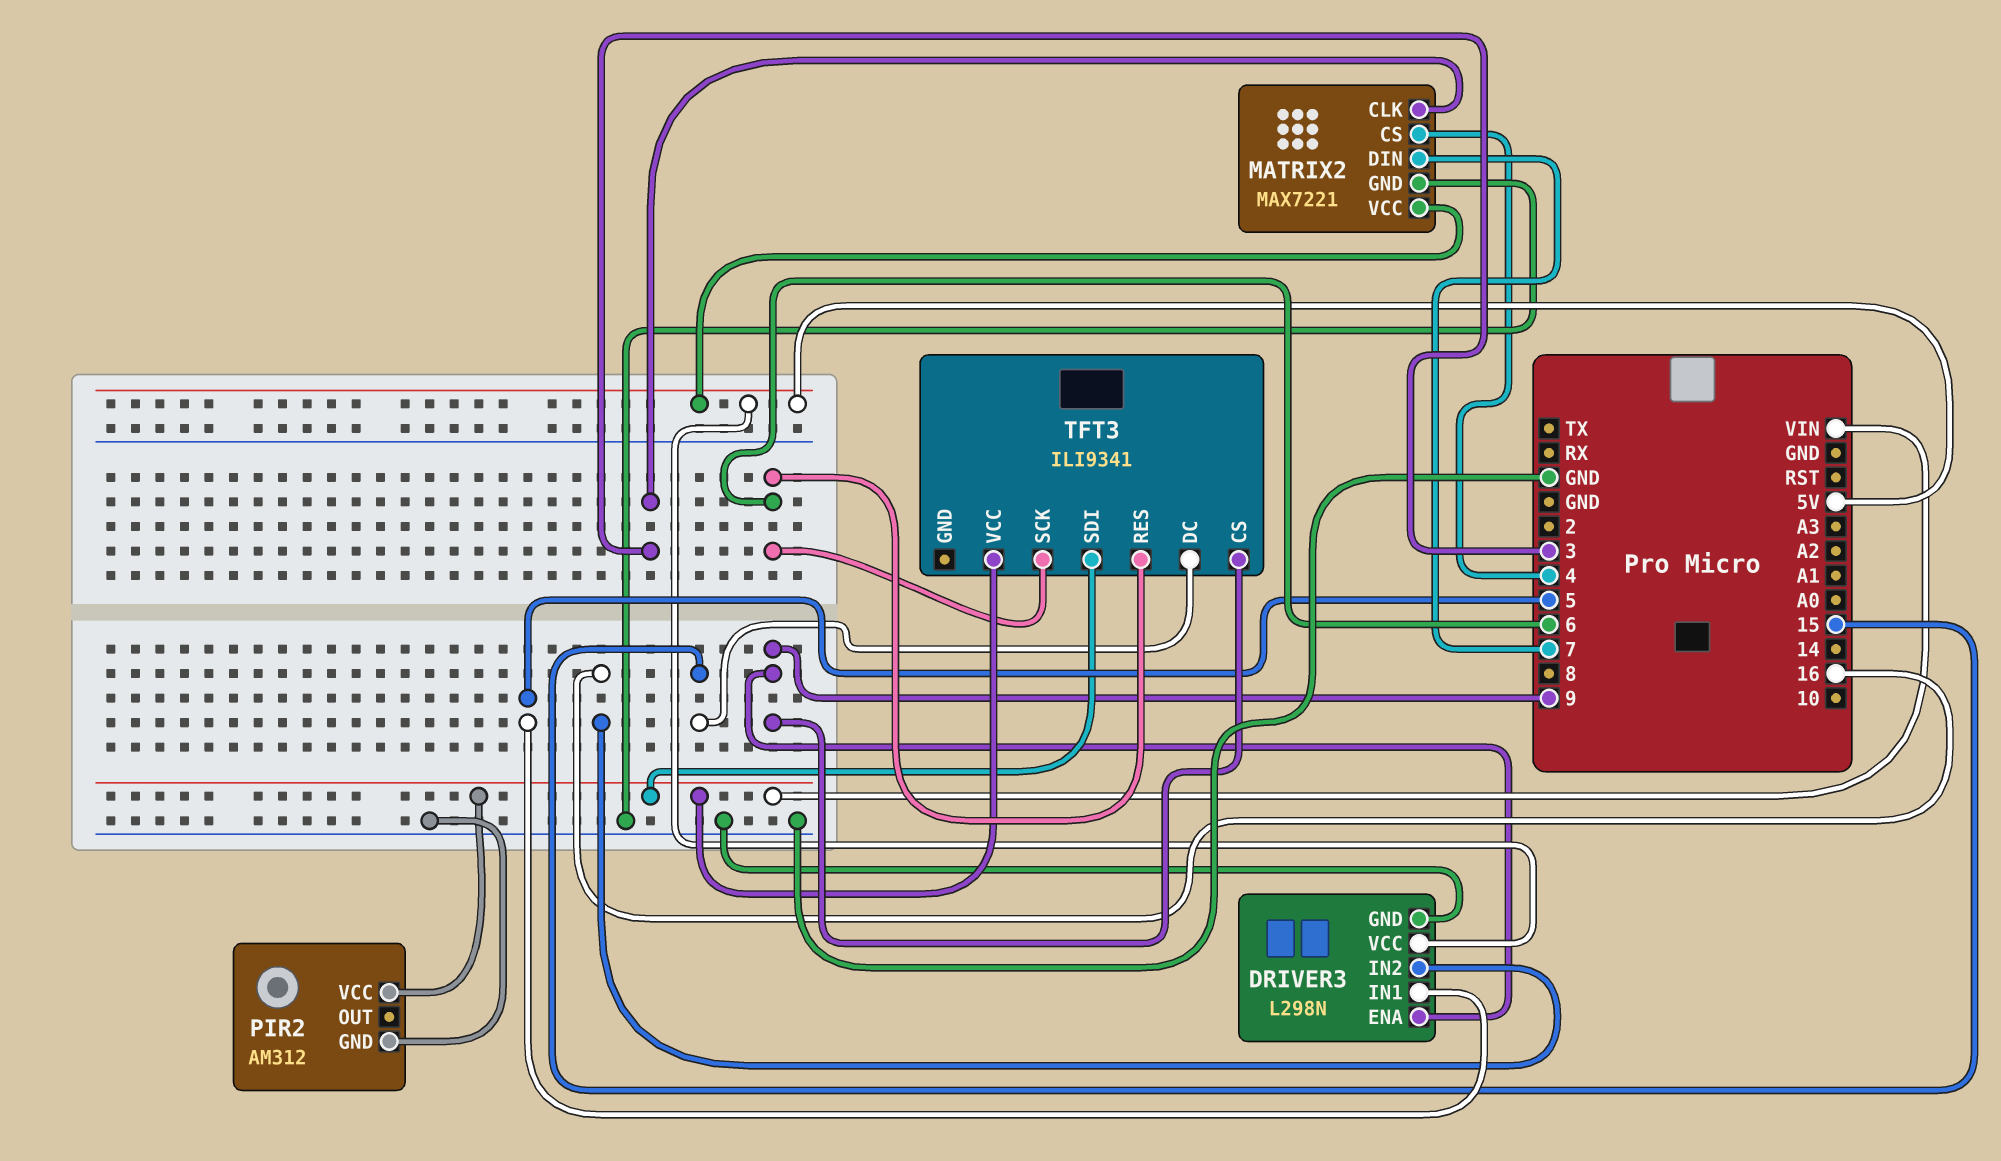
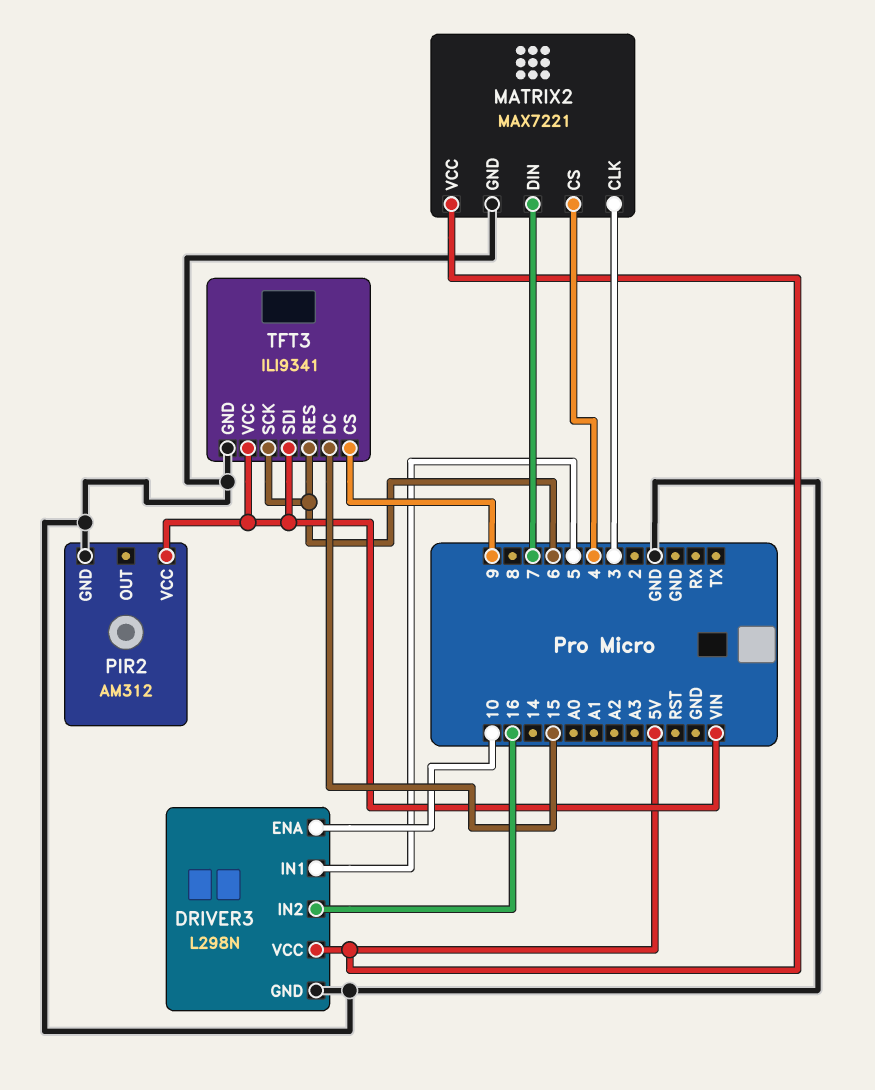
DRIVER3 pin ENA: 9 -> 10
TFT3 pin GND: none -> GND

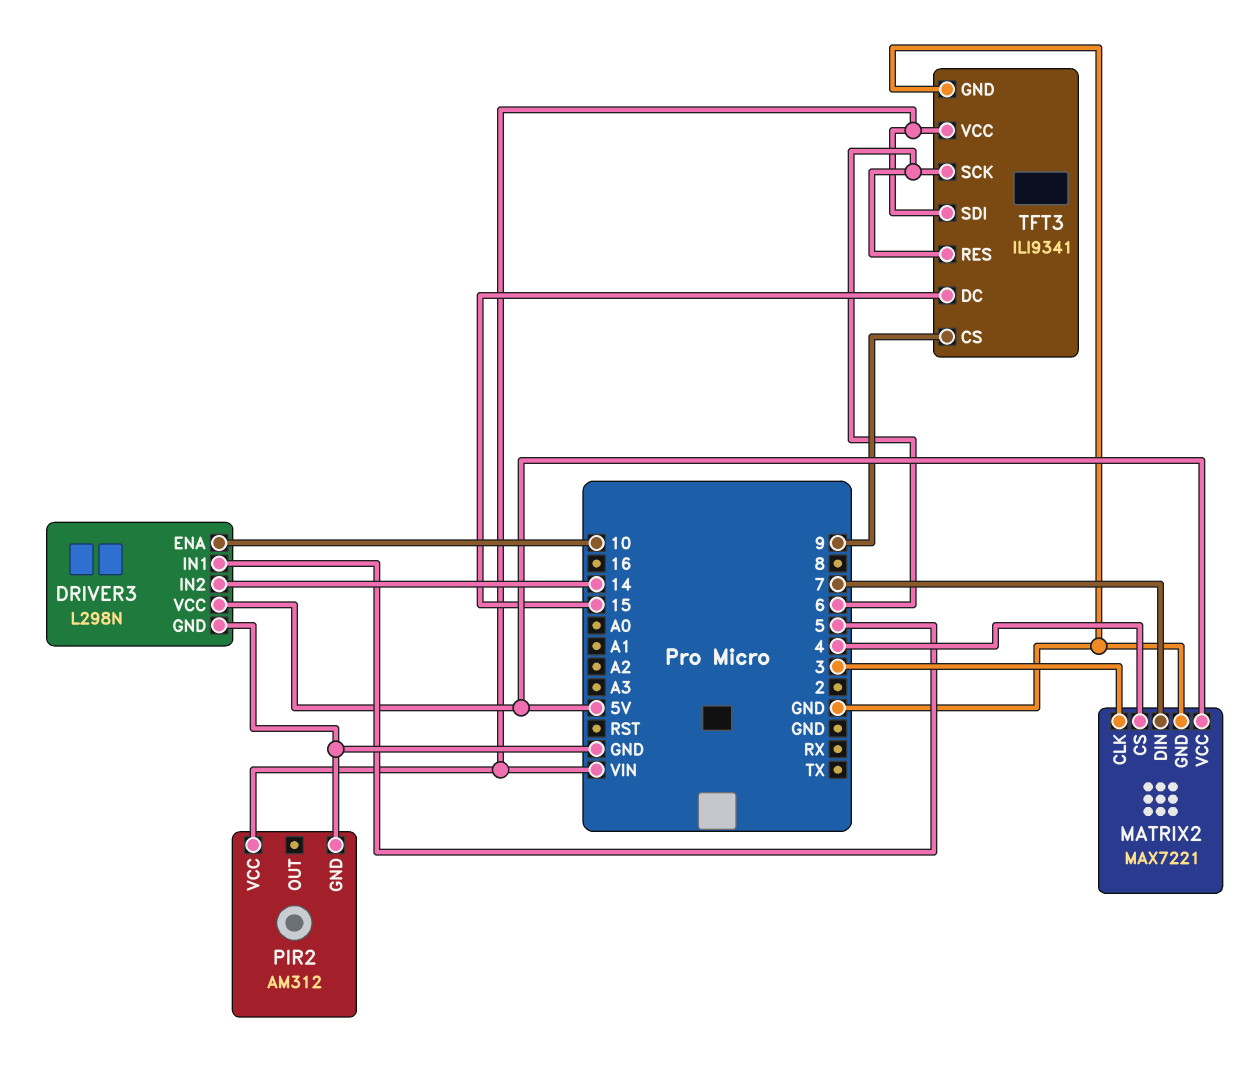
DRIVER3 pin IN2: 16 -> 14

